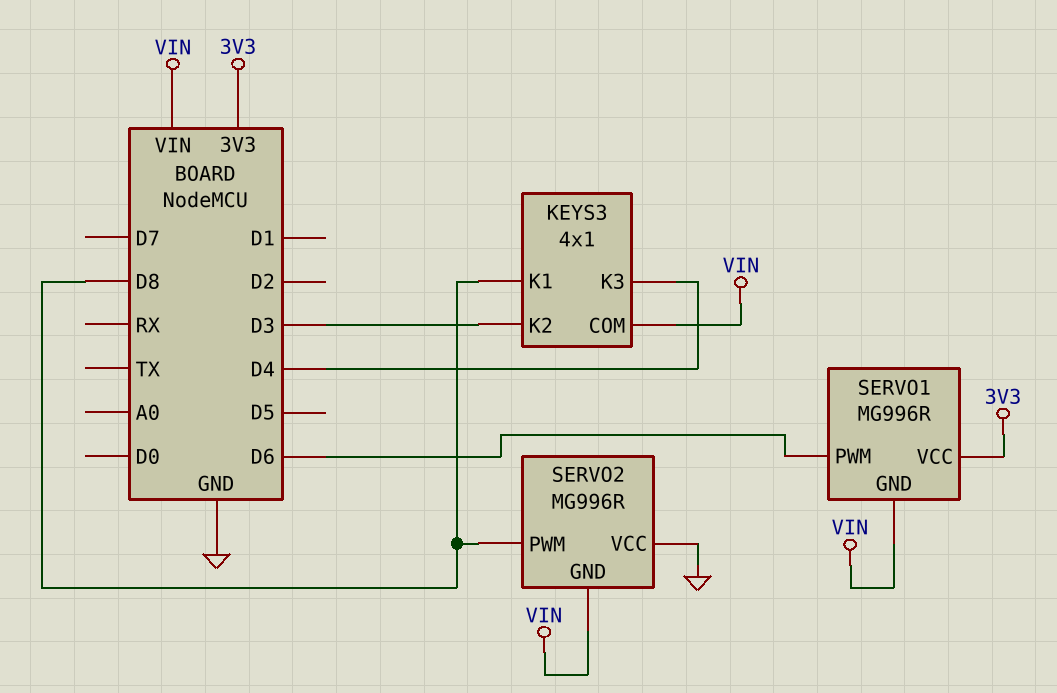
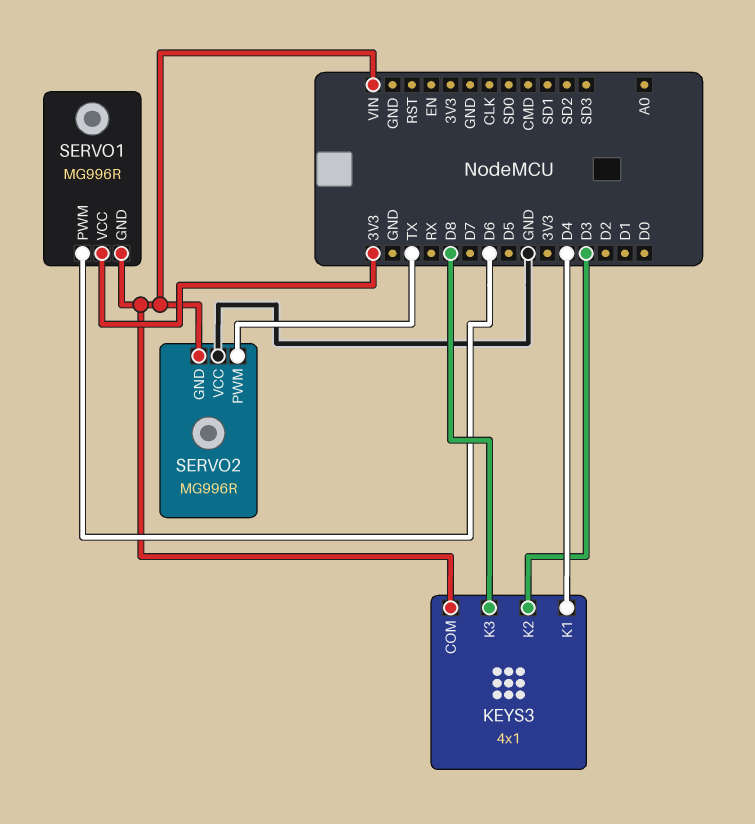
KEYS3 pin K1: D8 -> D4
KEYS3 pin K3: D4 -> D8
SERVO2 pin PWM: D8 -> TX

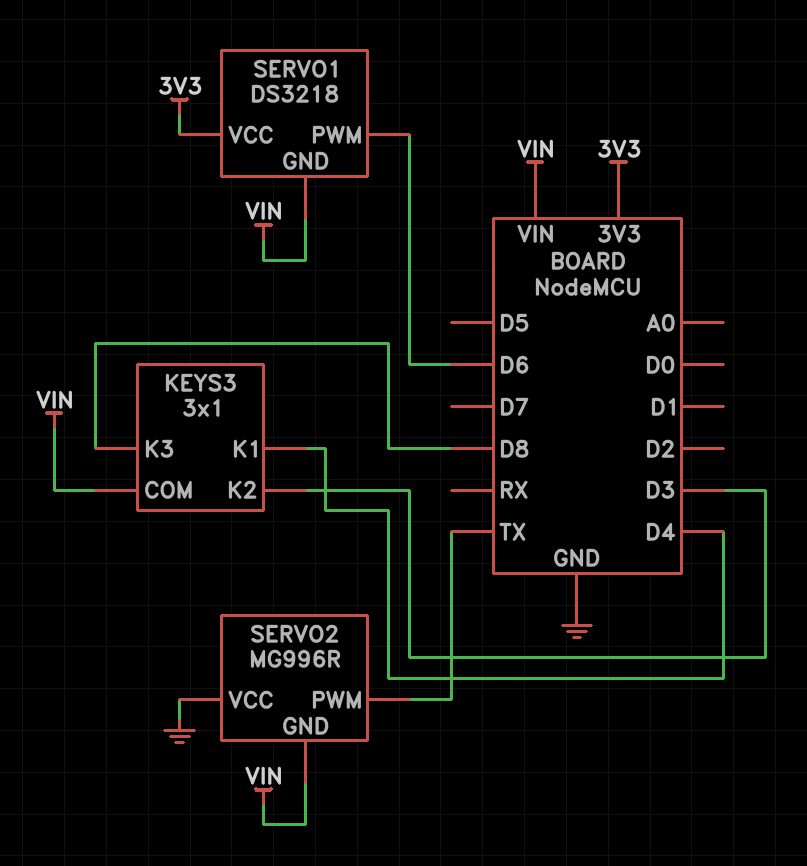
KEYS3: 4x1 -> 3x1
SERVO1: MG996R -> DS3218

